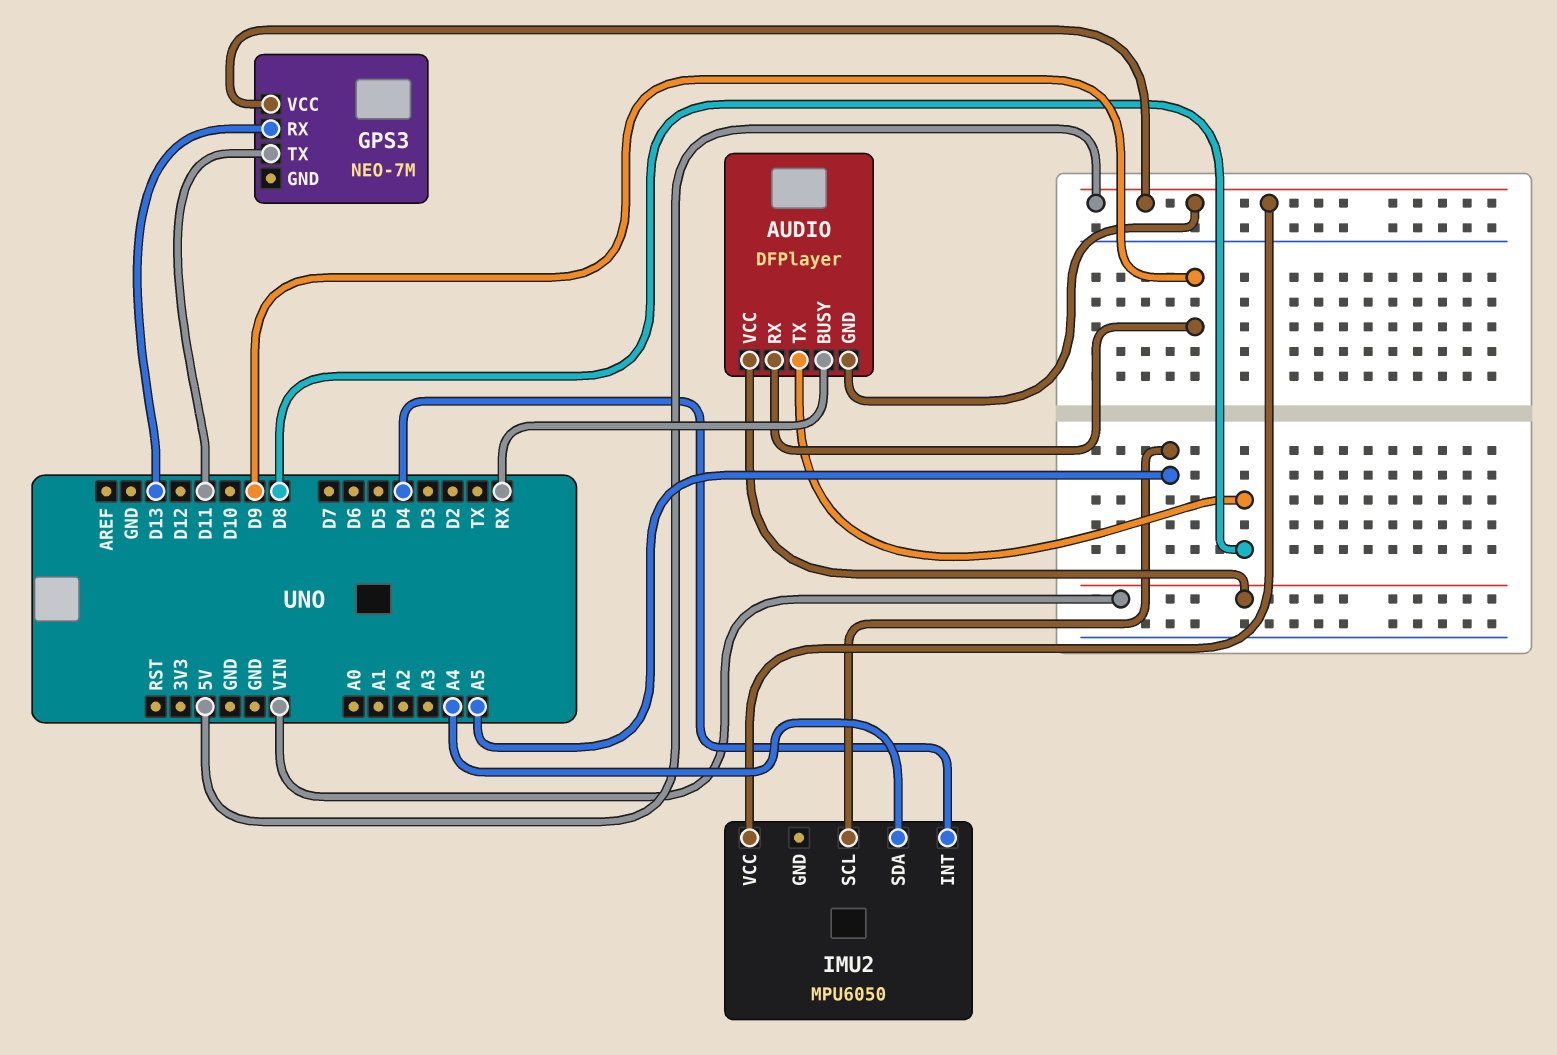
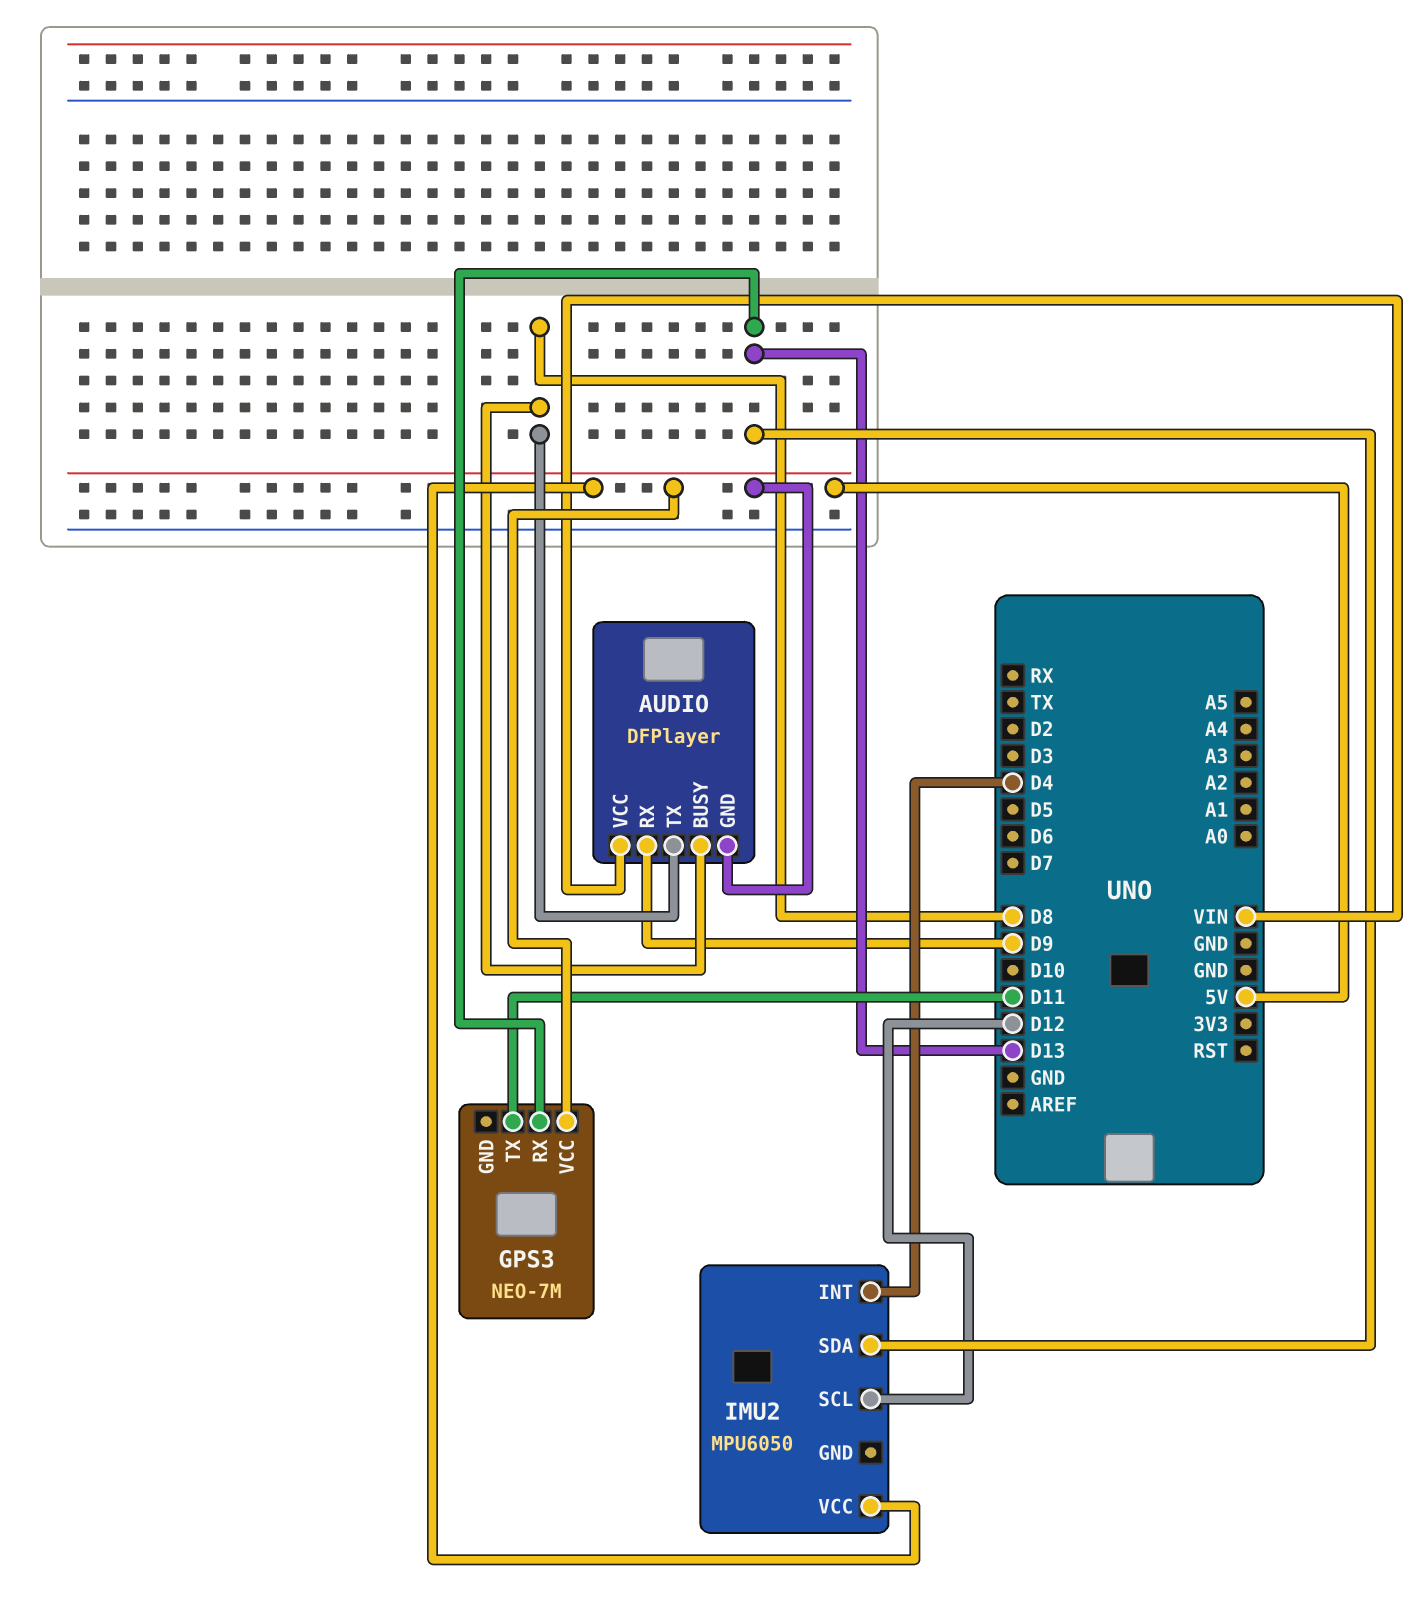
AUDIO pin BUSY: RX -> D8
IMU2 pin SCL: A5 -> D12
IMU2 pin SDA: A4 -> D13

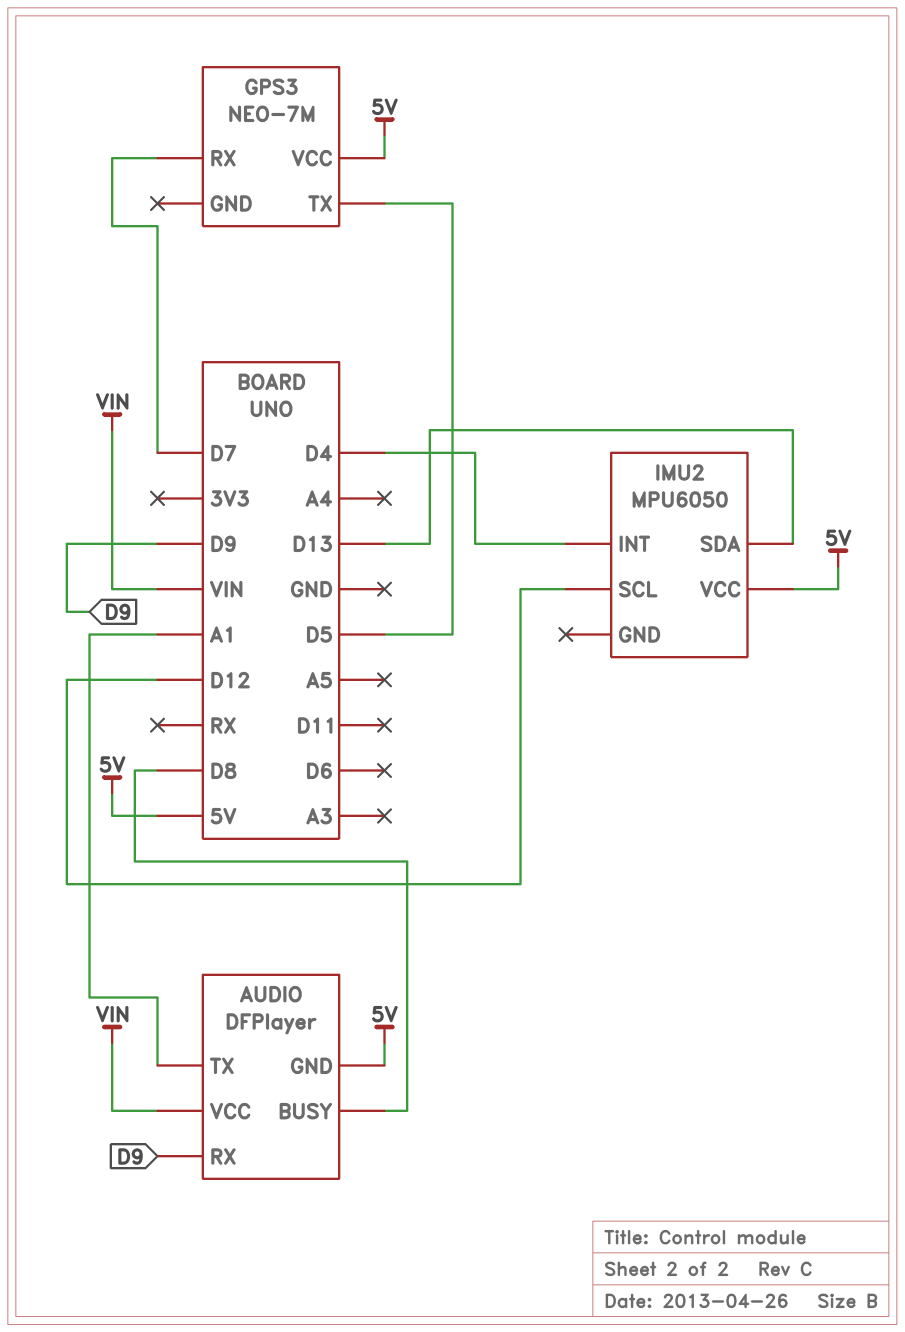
AUDIO pin TX: D8 -> A1
GPS3 pin RX: D13 -> D7
GPS3 pin TX: D11 -> D5

